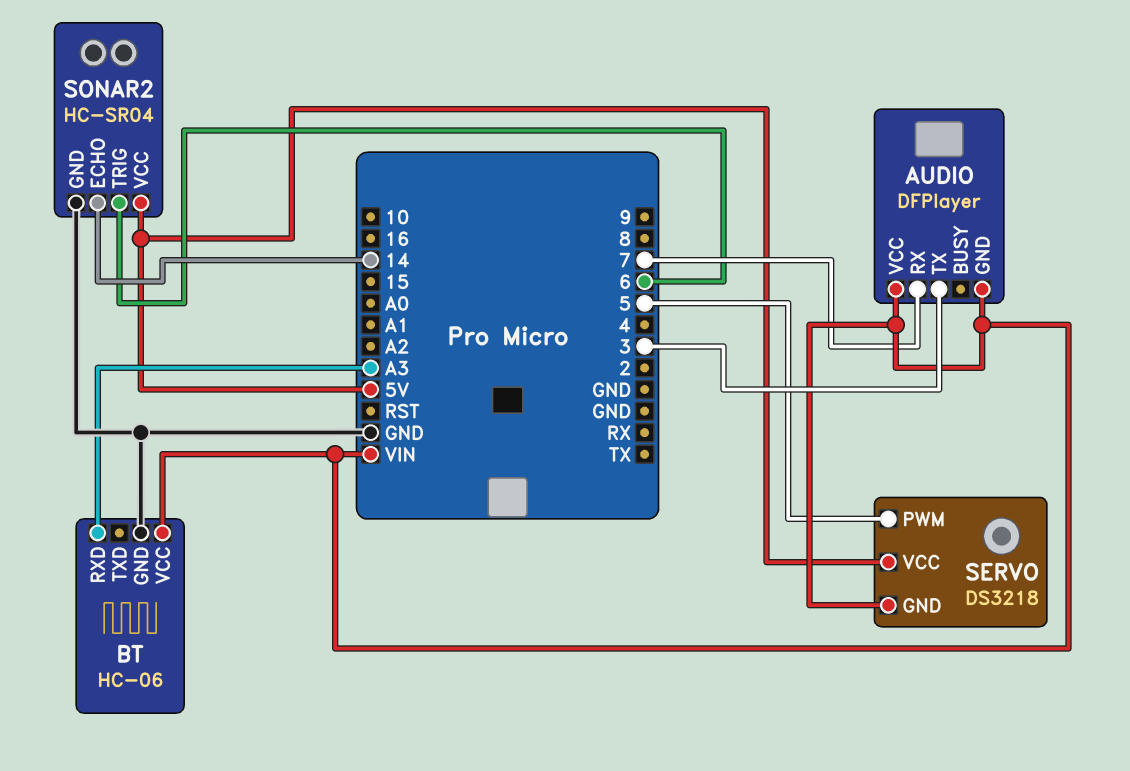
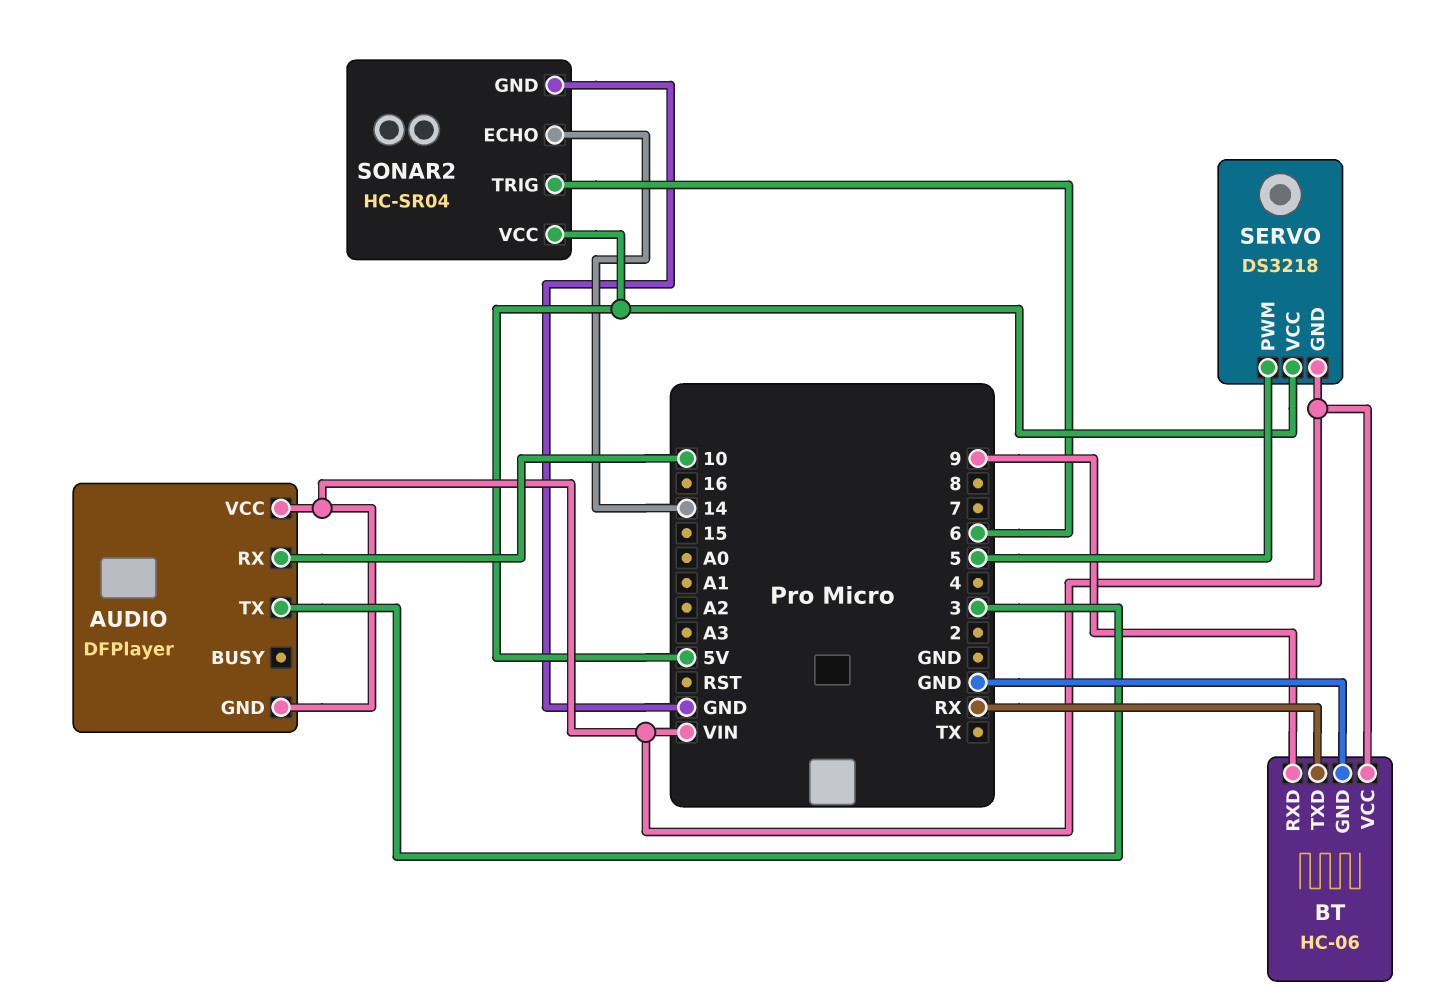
AUDIO pin RX: 7 -> 10
BT pin RXD: A3 -> 9
BT pin TXD: none -> RX

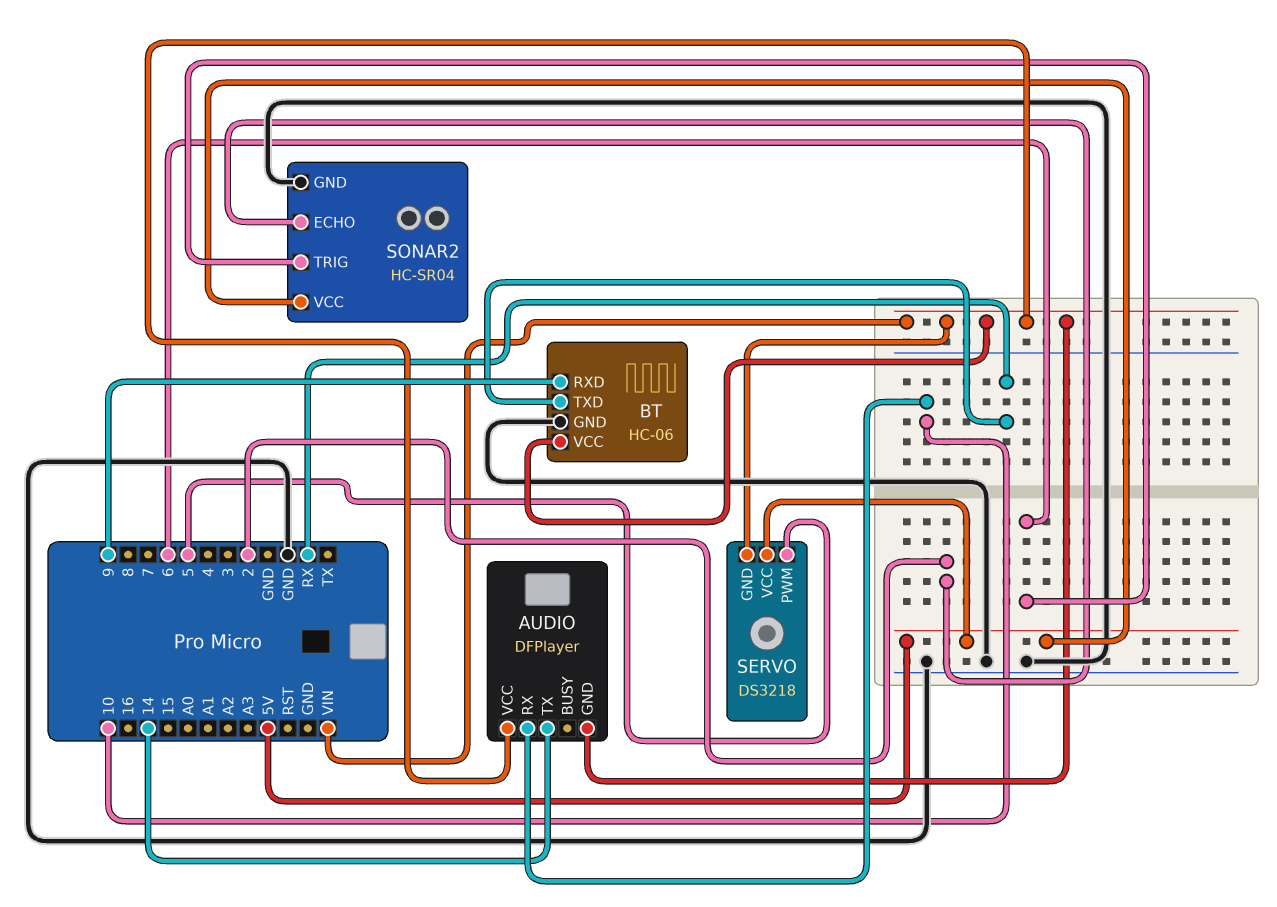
AUDIO pin TX: 3 -> 14
SONAR2 pin ECHO: 14 -> 2

